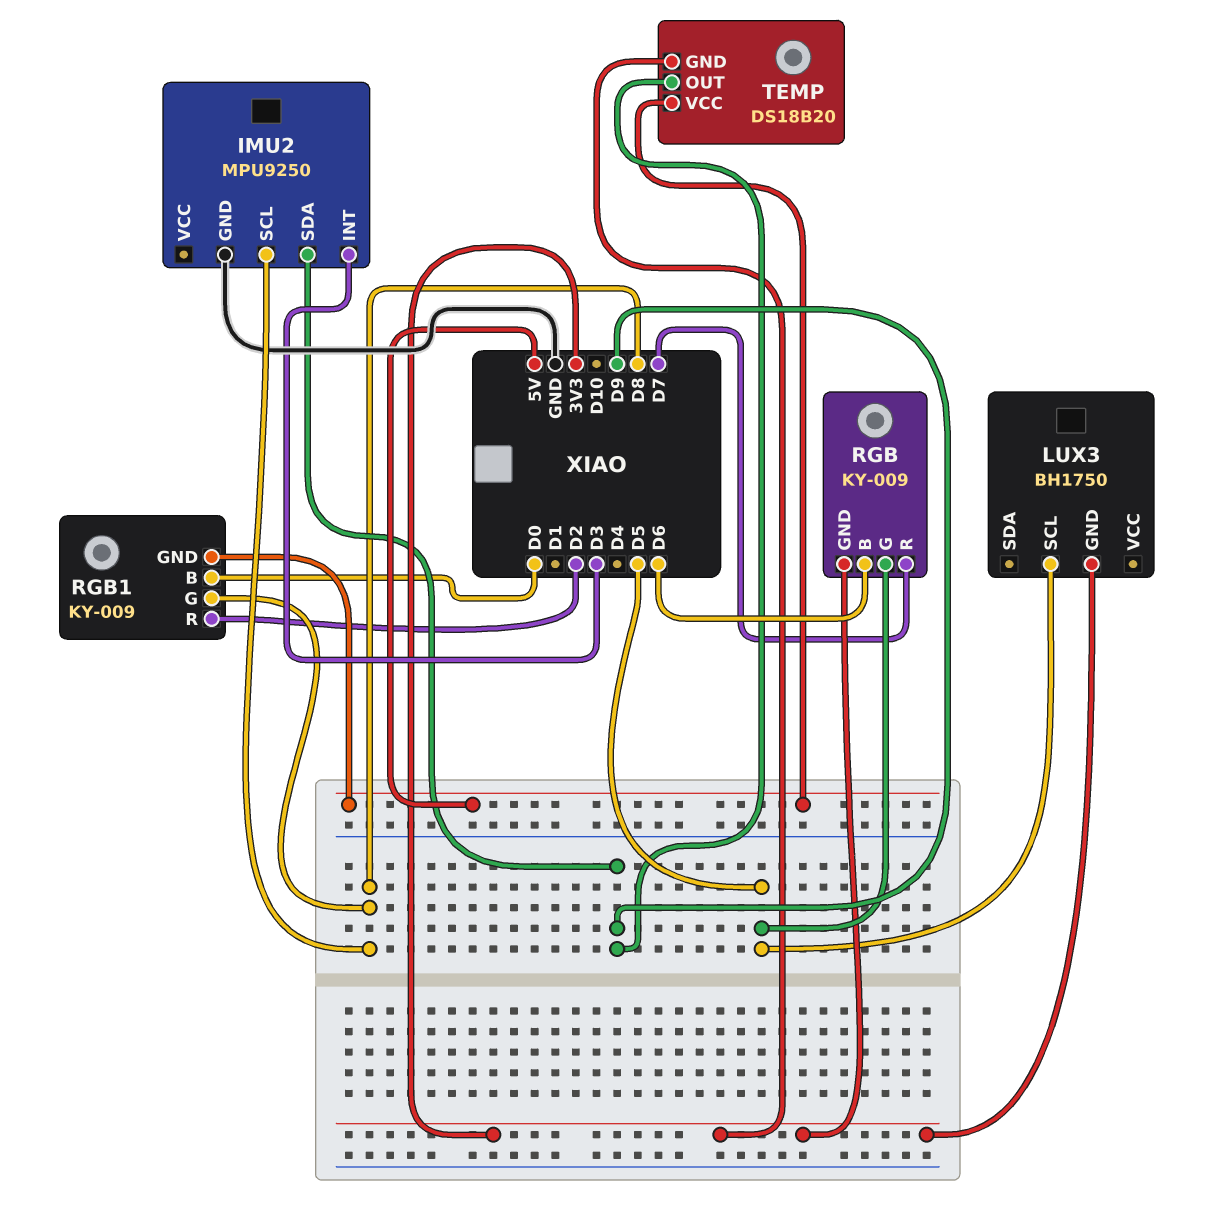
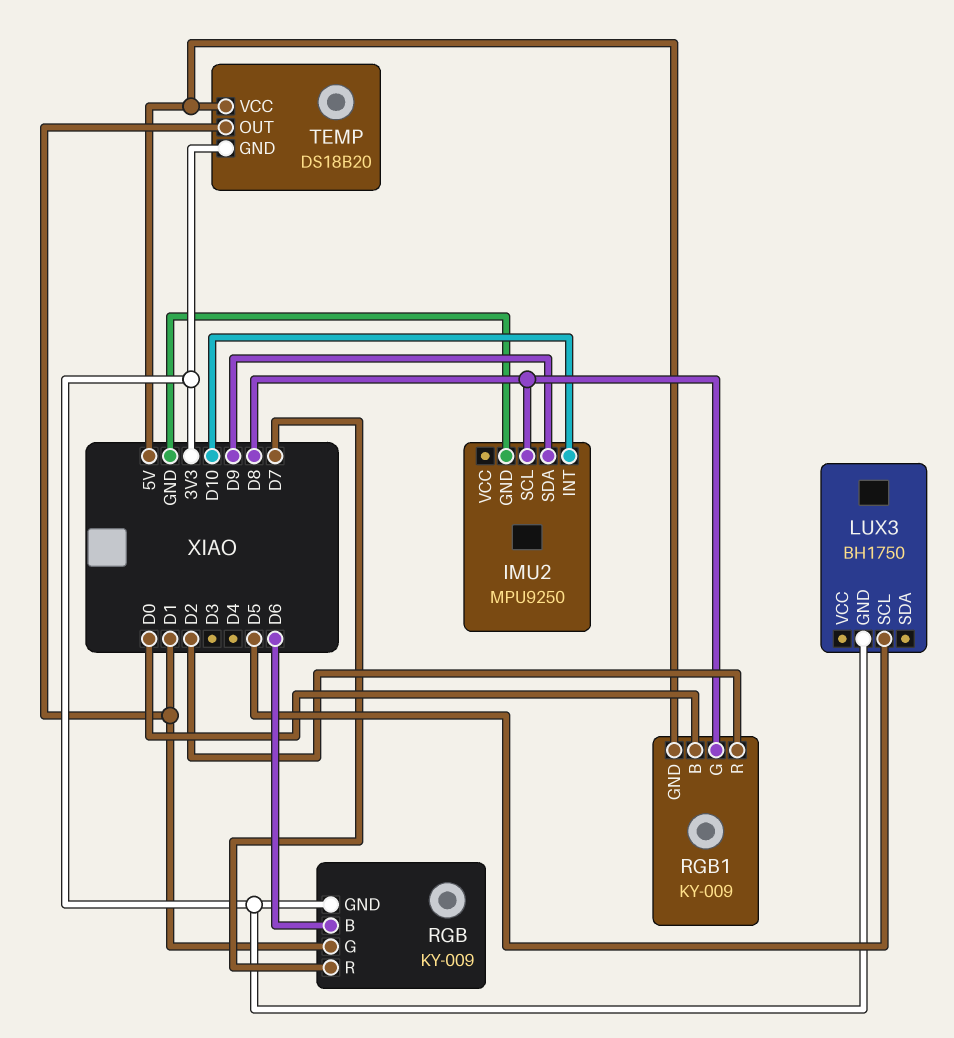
IMU2 pin INT: D3 -> D10
RGB pin G: D5 -> D1
TEMP pin OUT: D9 -> D1

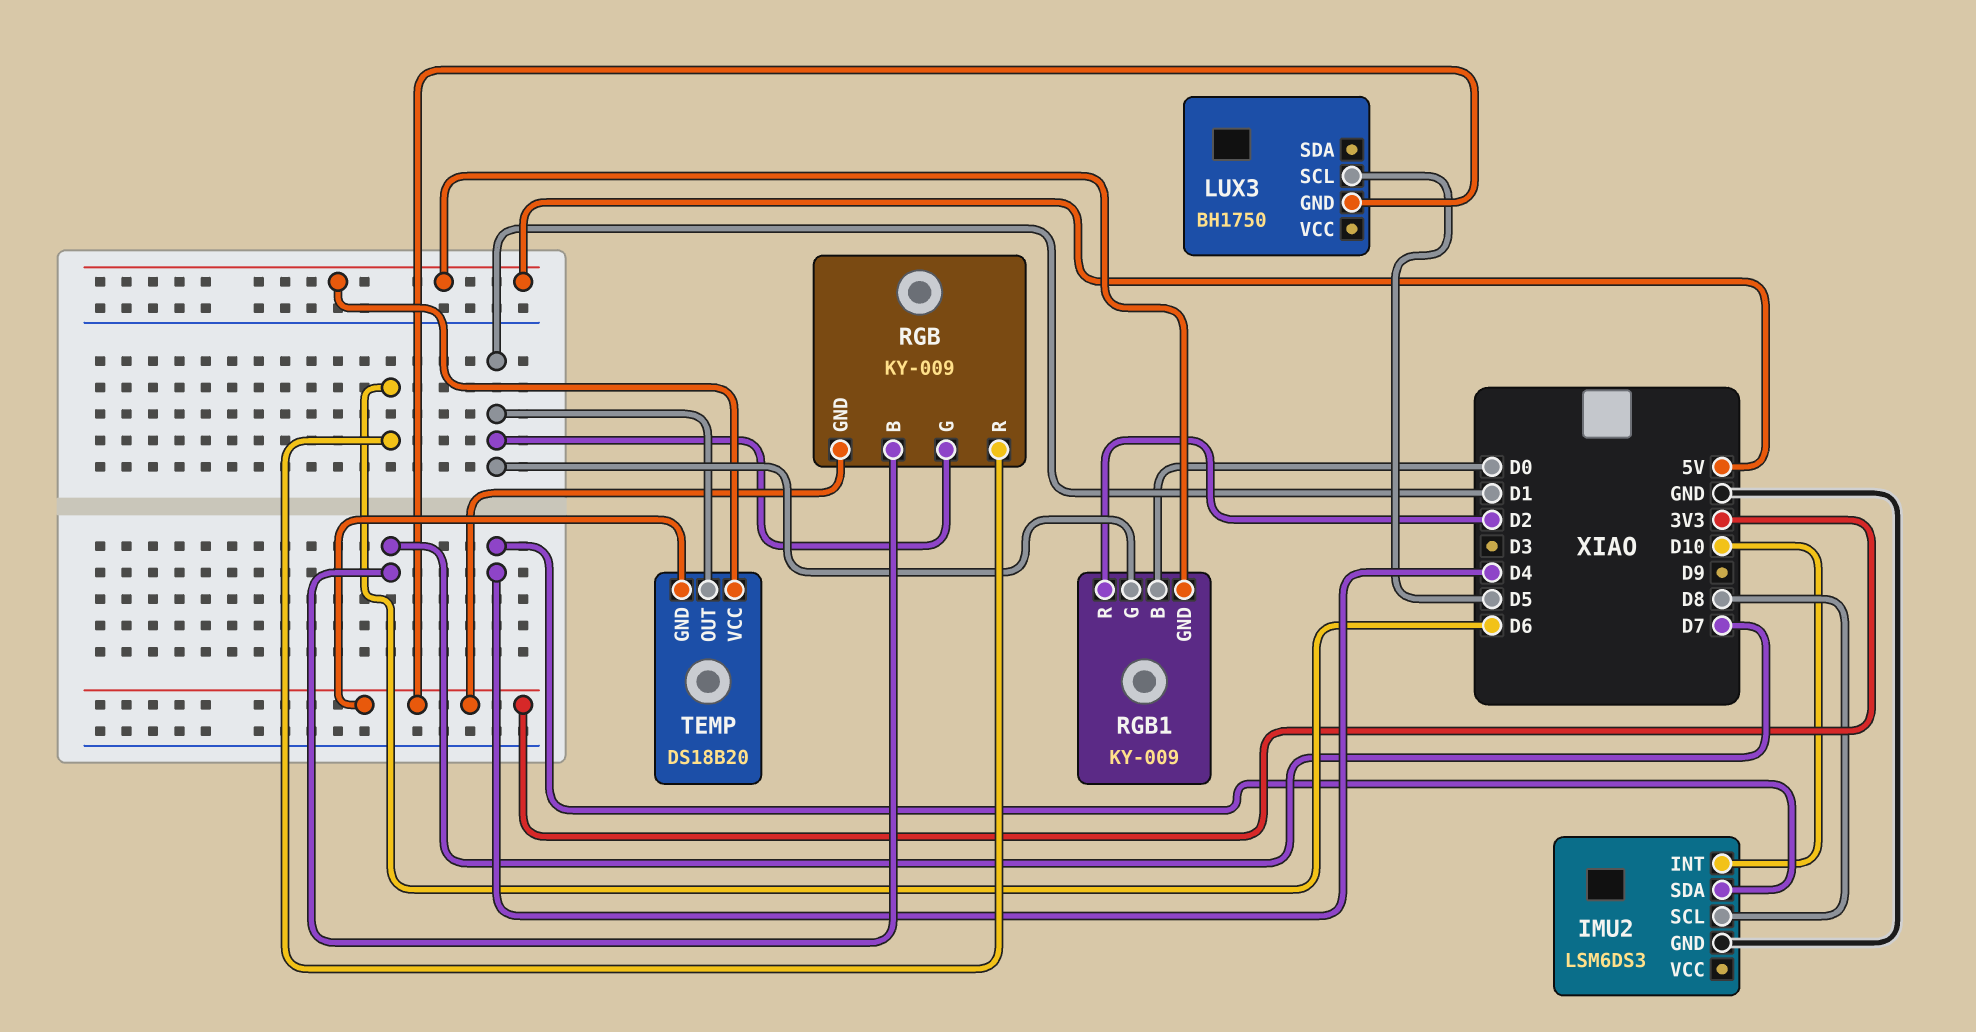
IMU2: MPU9250 -> LSM6DS3
IMU2 pin SDA: D9 -> D4
RGB pin B: D6 -> D7
RGB pin R: D7 -> D6
RGB1 pin G: D8 -> D1

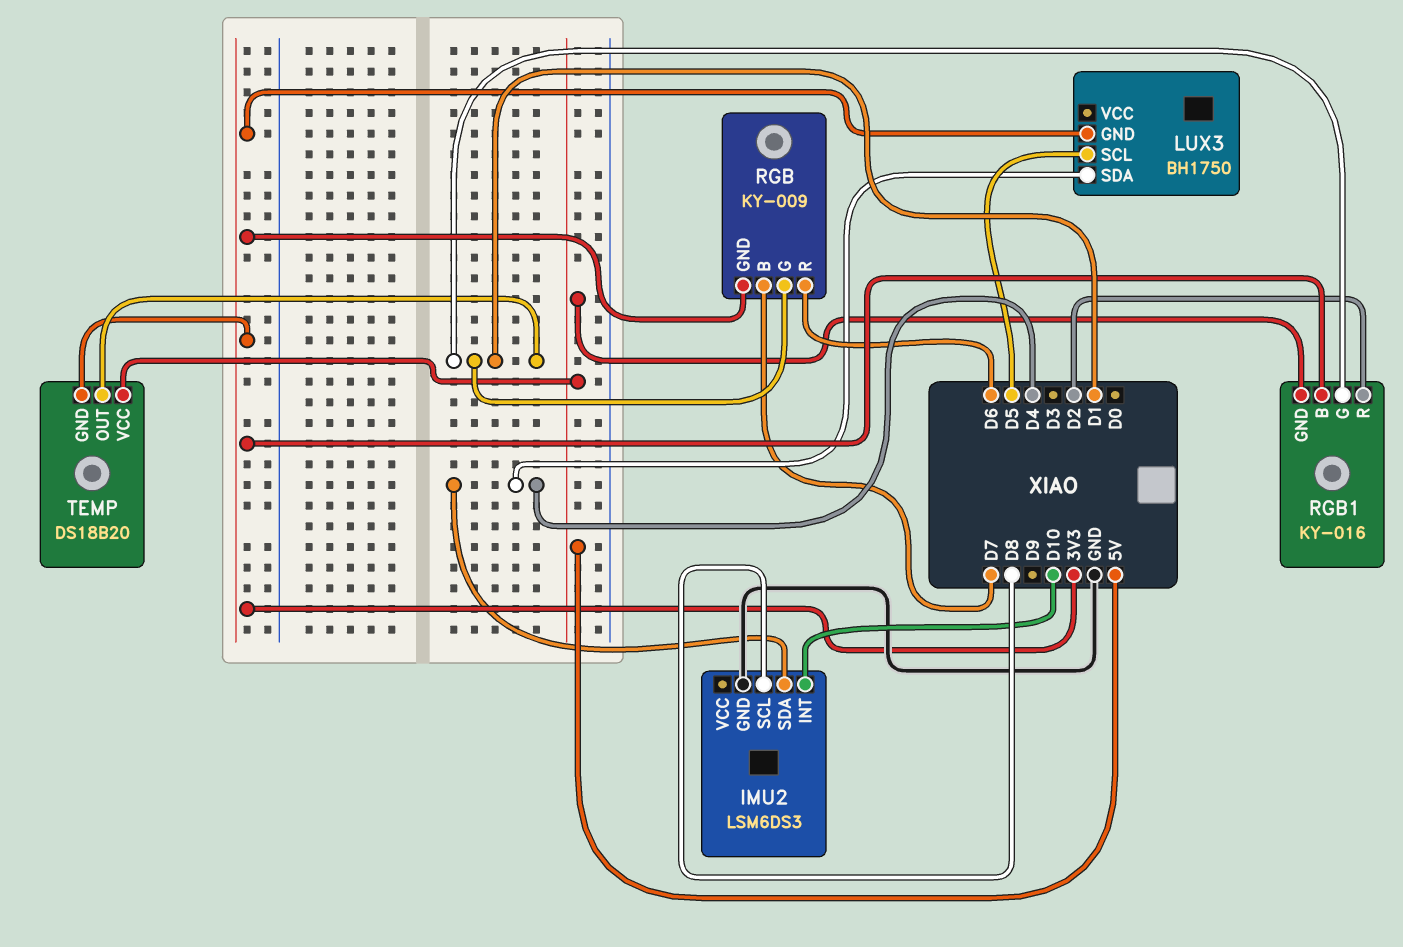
LUX3 pin SDA: none -> D4
RGB1: KY-009 -> KY-016
RGB1 pin B: D0 -> 3V3

